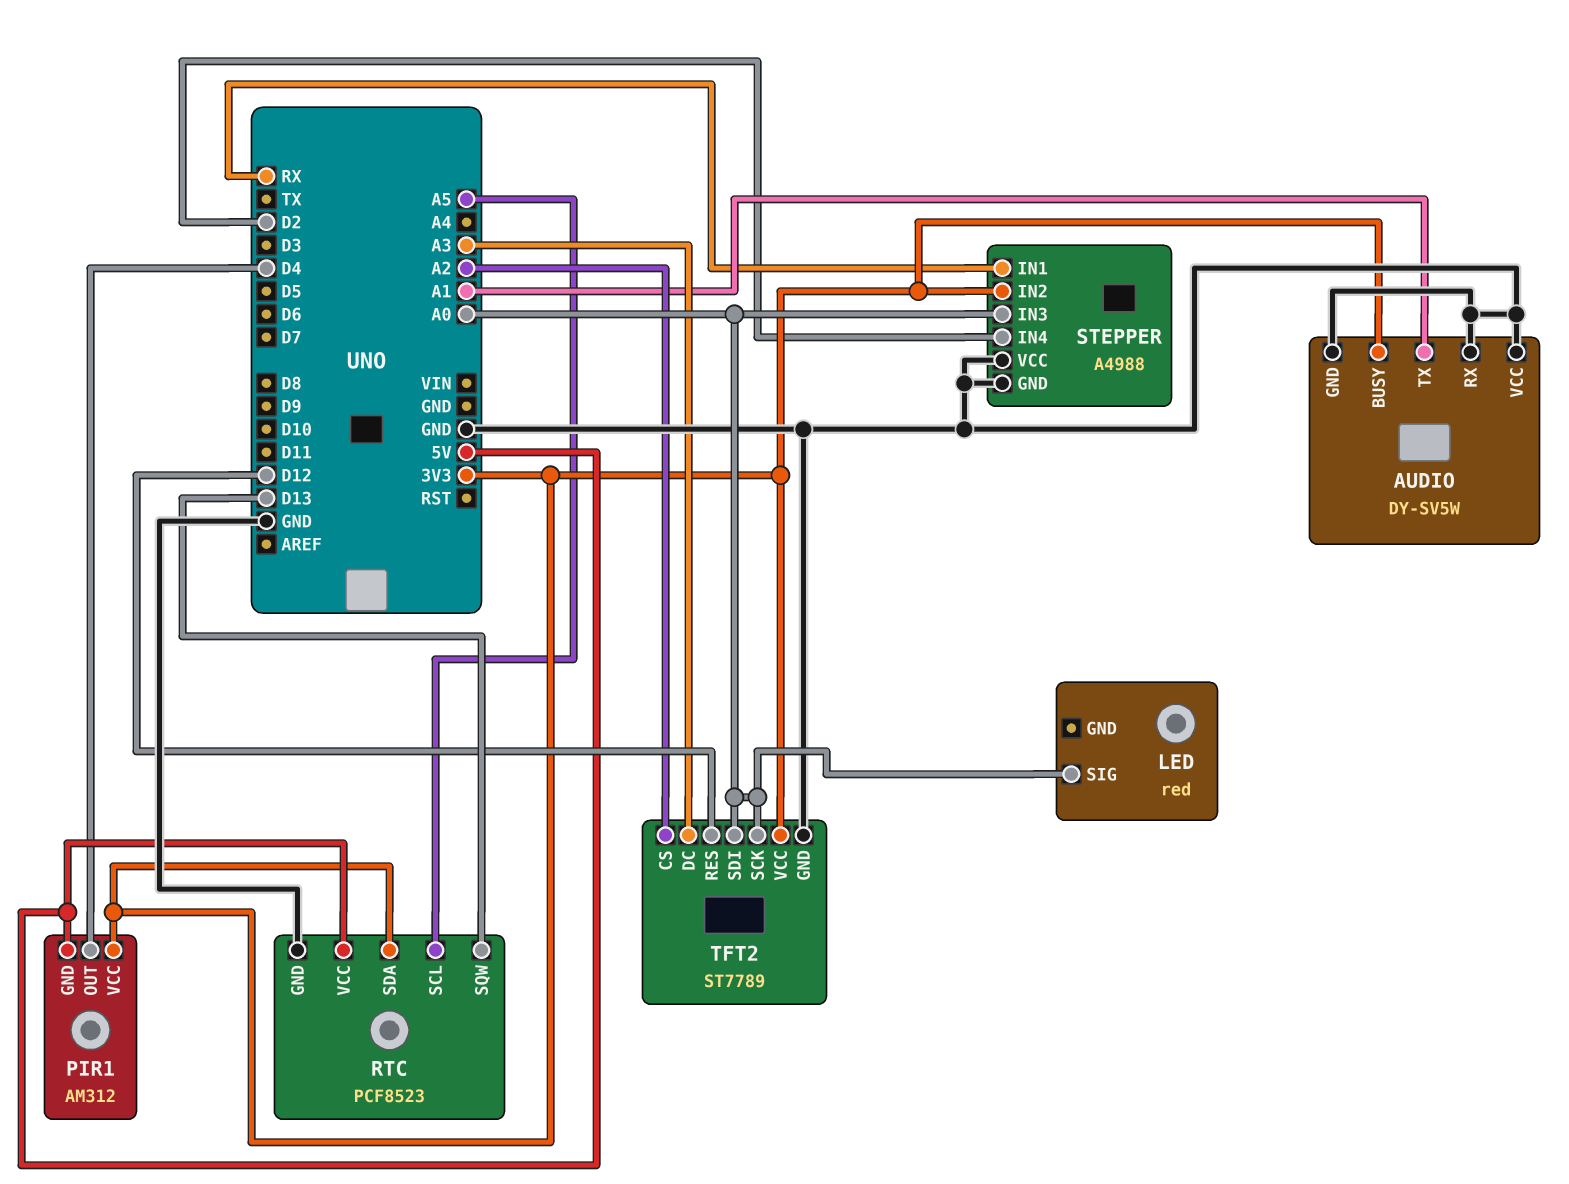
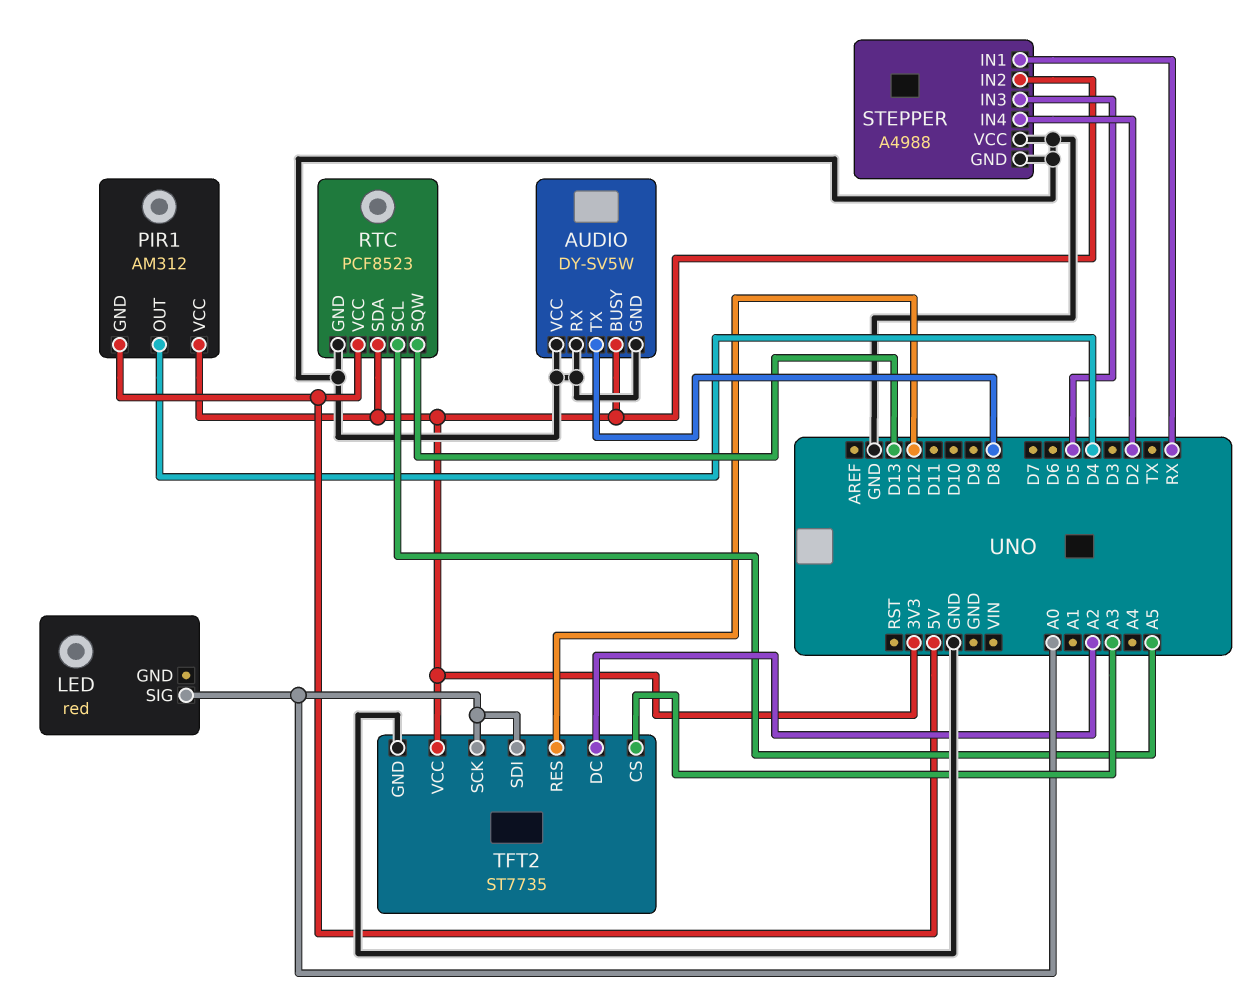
AUDIO pin TX: A1 -> D8
STEPPER pin IN3: A0 -> D5
TFT2: ST7789 -> ST7735
TFT2 pin CS: A2 -> A3
TFT2 pin DC: A3 -> A2

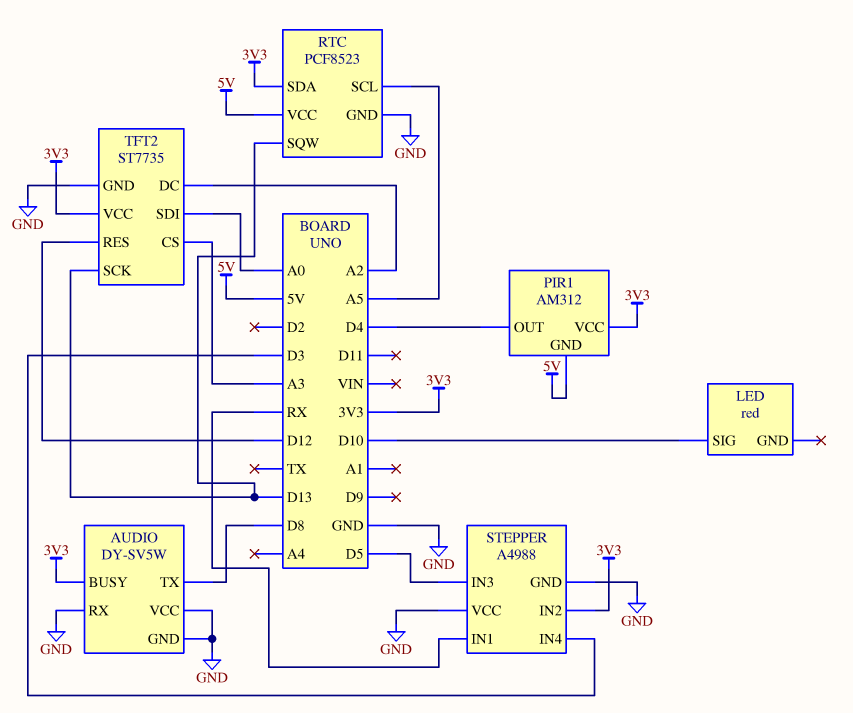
LED pin SIG: A0 -> D10
STEPPER pin IN4: D2 -> D3
TFT2 pin SCK: A0 -> D13

